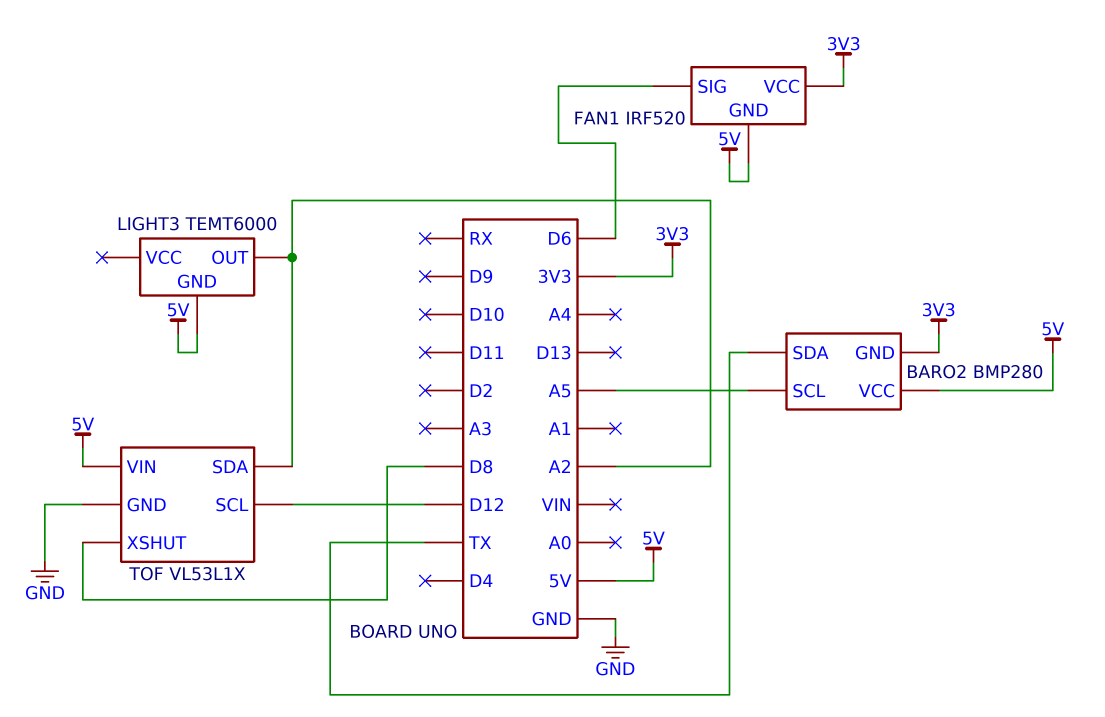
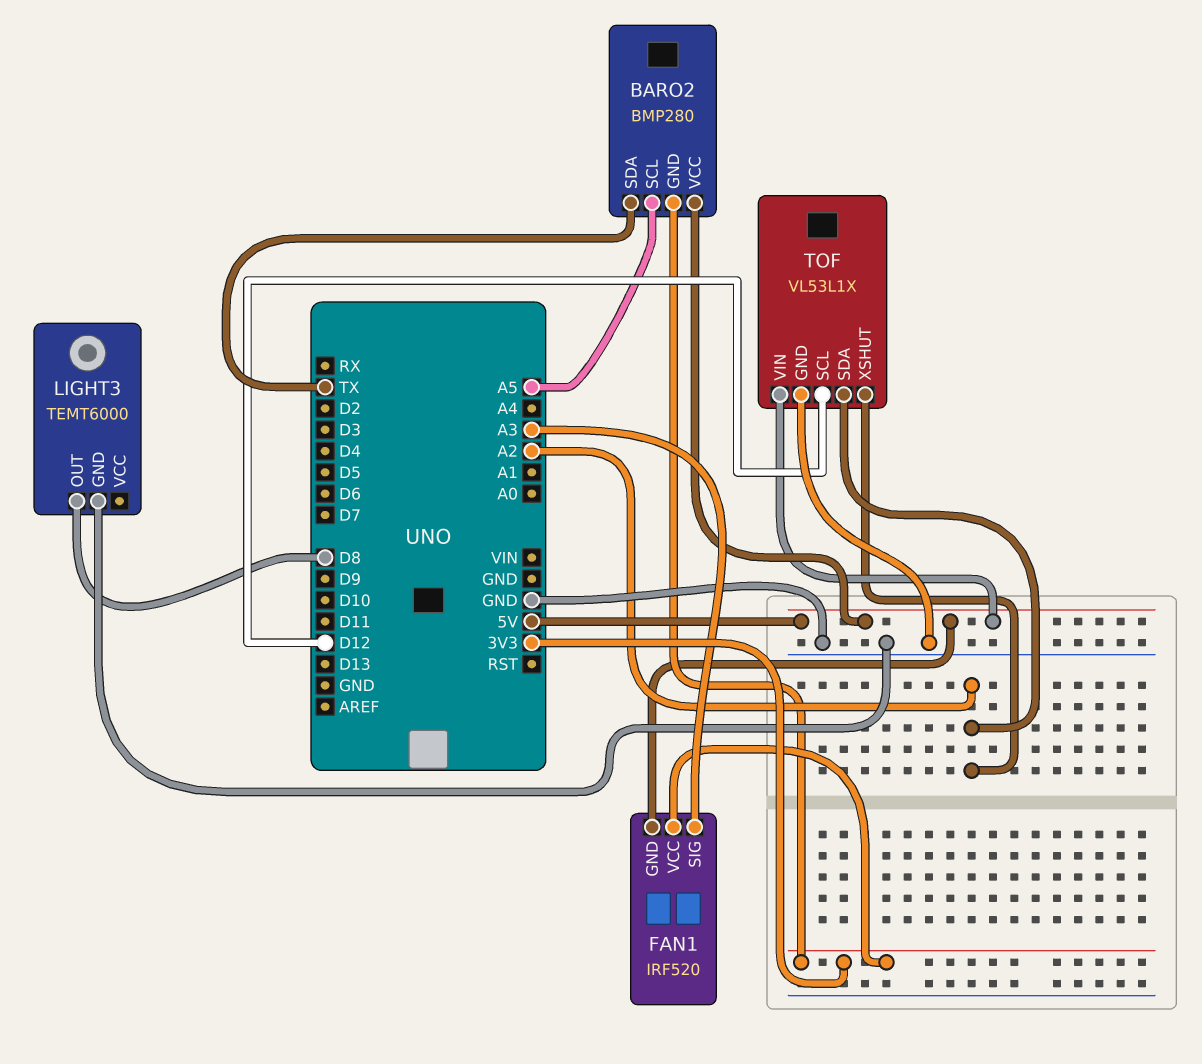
FAN1 pin SIG: D6 -> A3
LIGHT3 pin GND: 5V -> GND
LIGHT3 pin OUT: A2 -> D8
TOF pin XSHUT: D8 -> A2

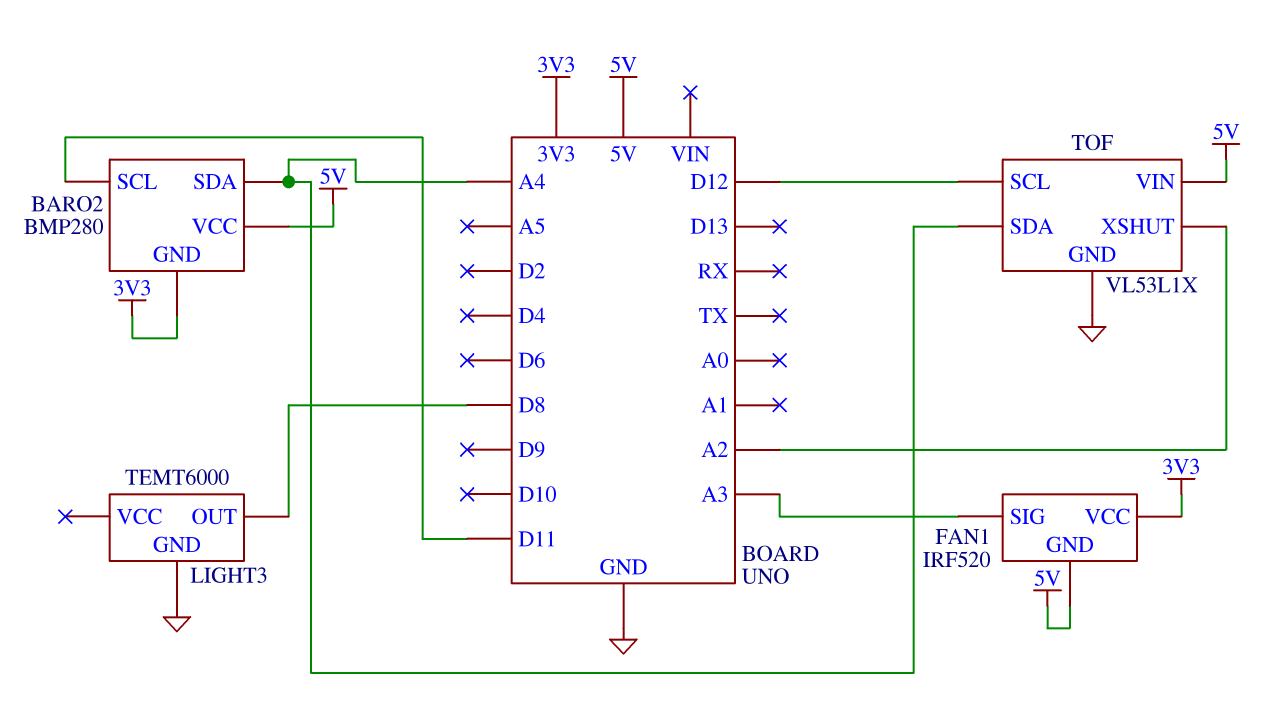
BARO2 pin SCL: A5 -> D11
BARO2 pin SDA: TX -> A4
TOF pin SDA: A2 -> A4

